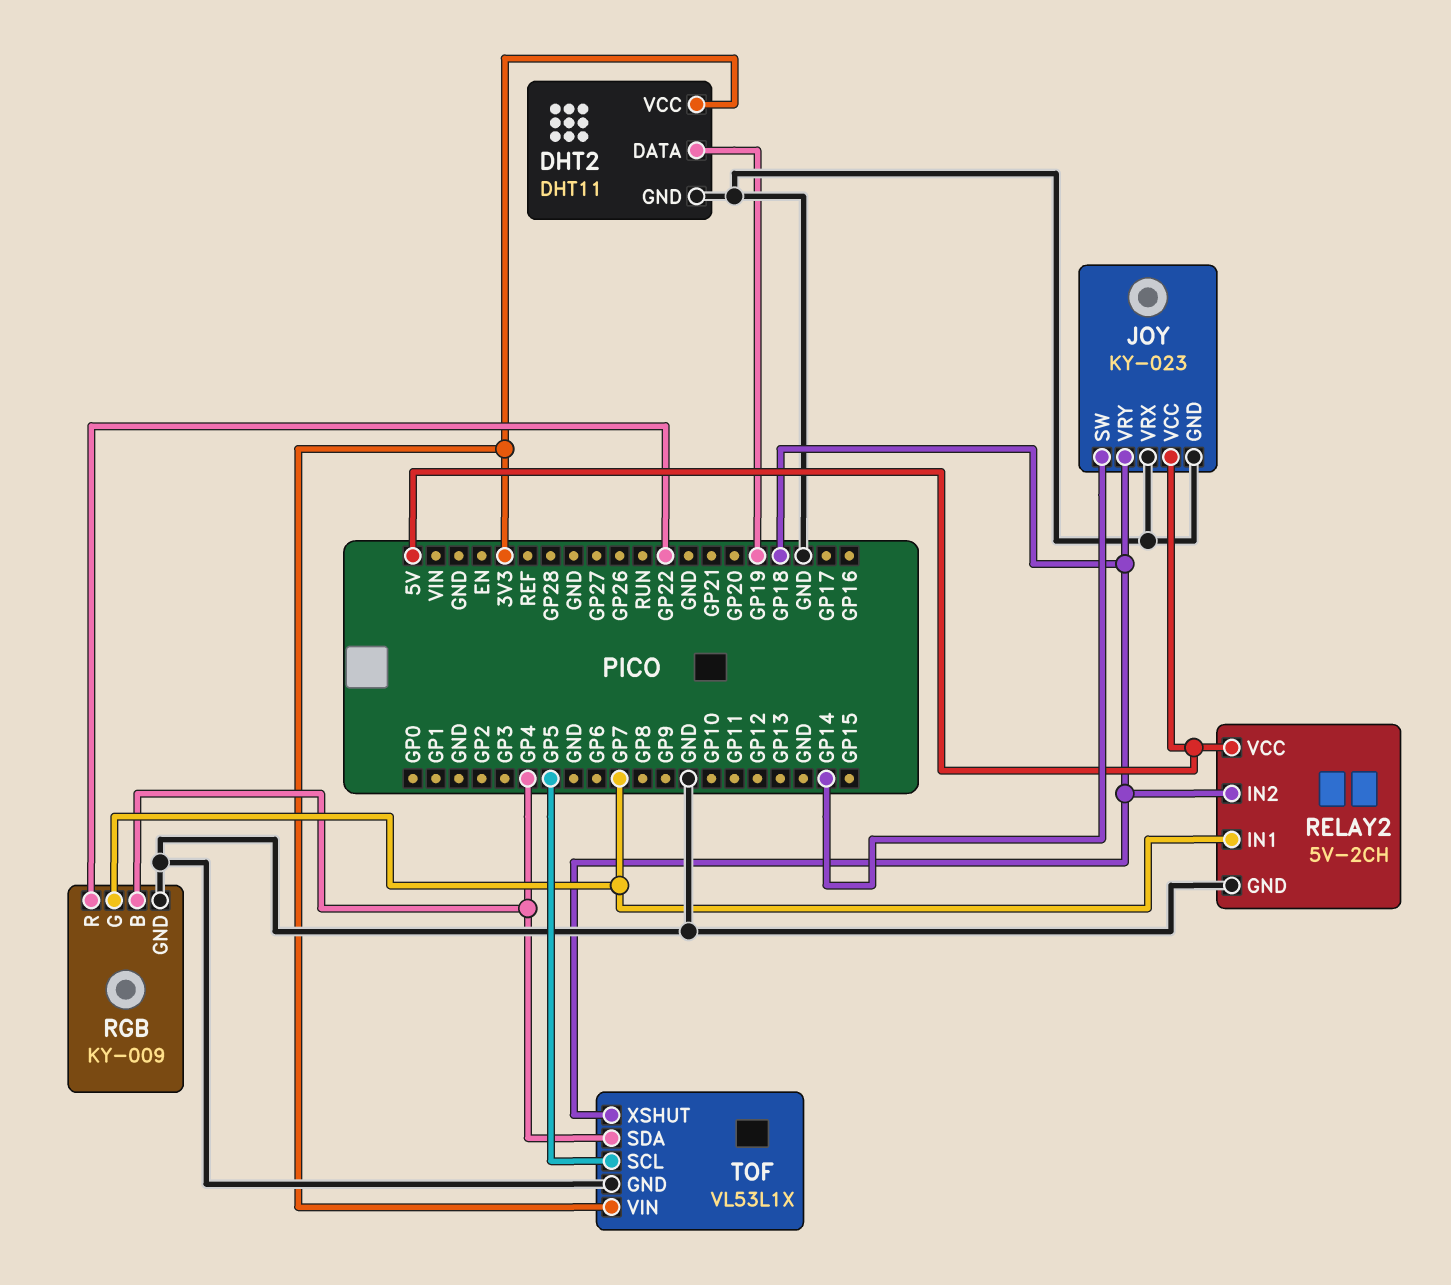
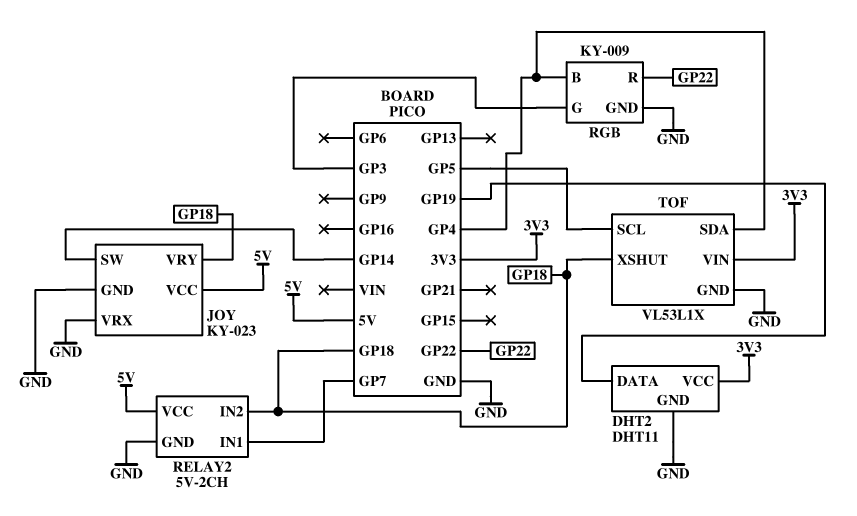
RGB pin G: GP7 -> GP3

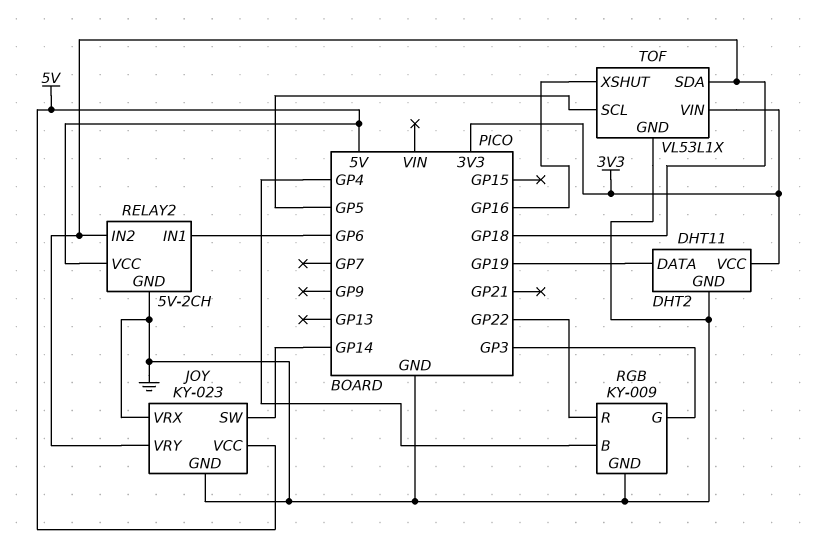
RELAY2 pin IN1: GP7 -> GP6
TOF pin SDA: GP4 -> GP18
TOF pin XSHUT: GP18 -> GP16

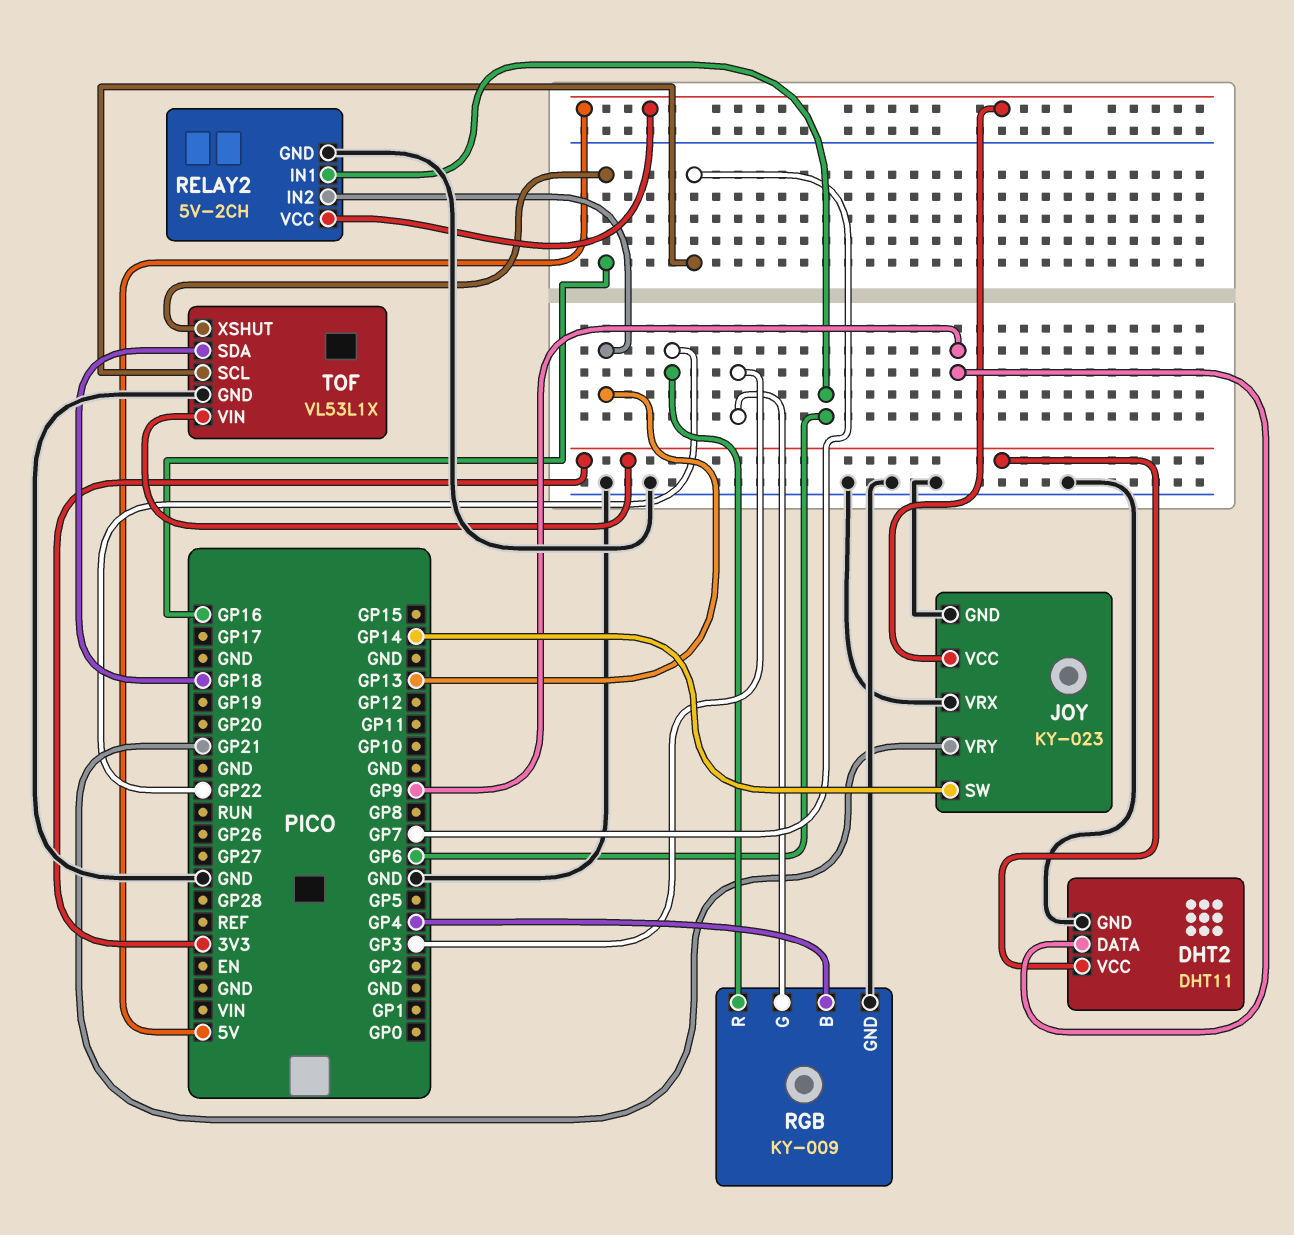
DHT2 pin DATA: GP19 -> GP9
JOY pin VRY: GP18 -> GP21
RELAY2 pin IN2: GP18 -> GP13
TOF pin SCL: GP5 -> GP7

